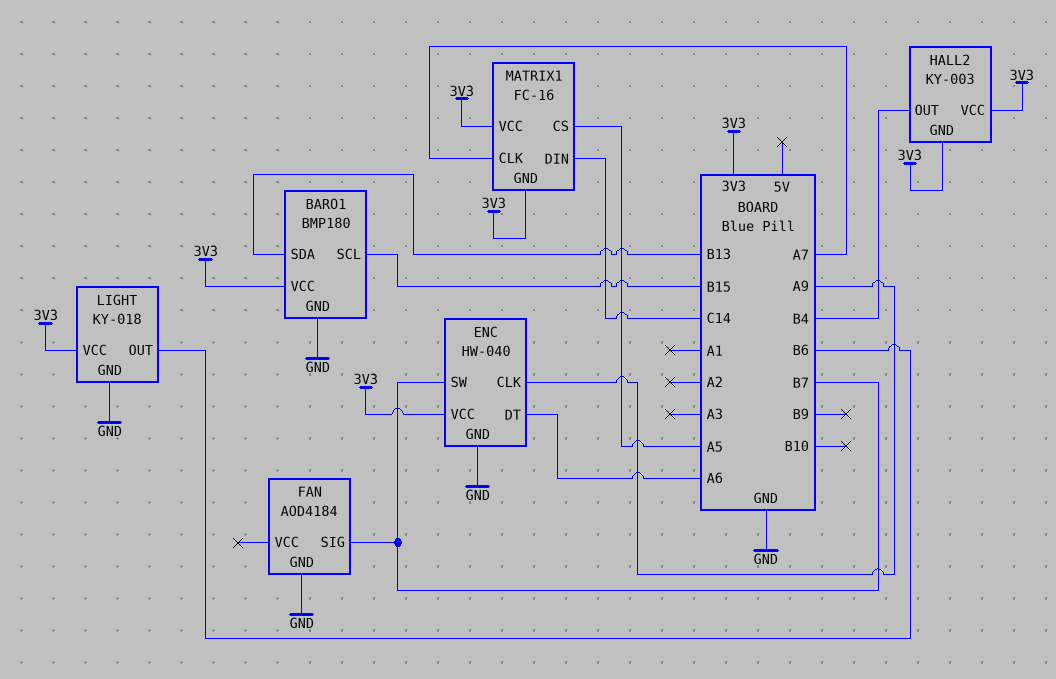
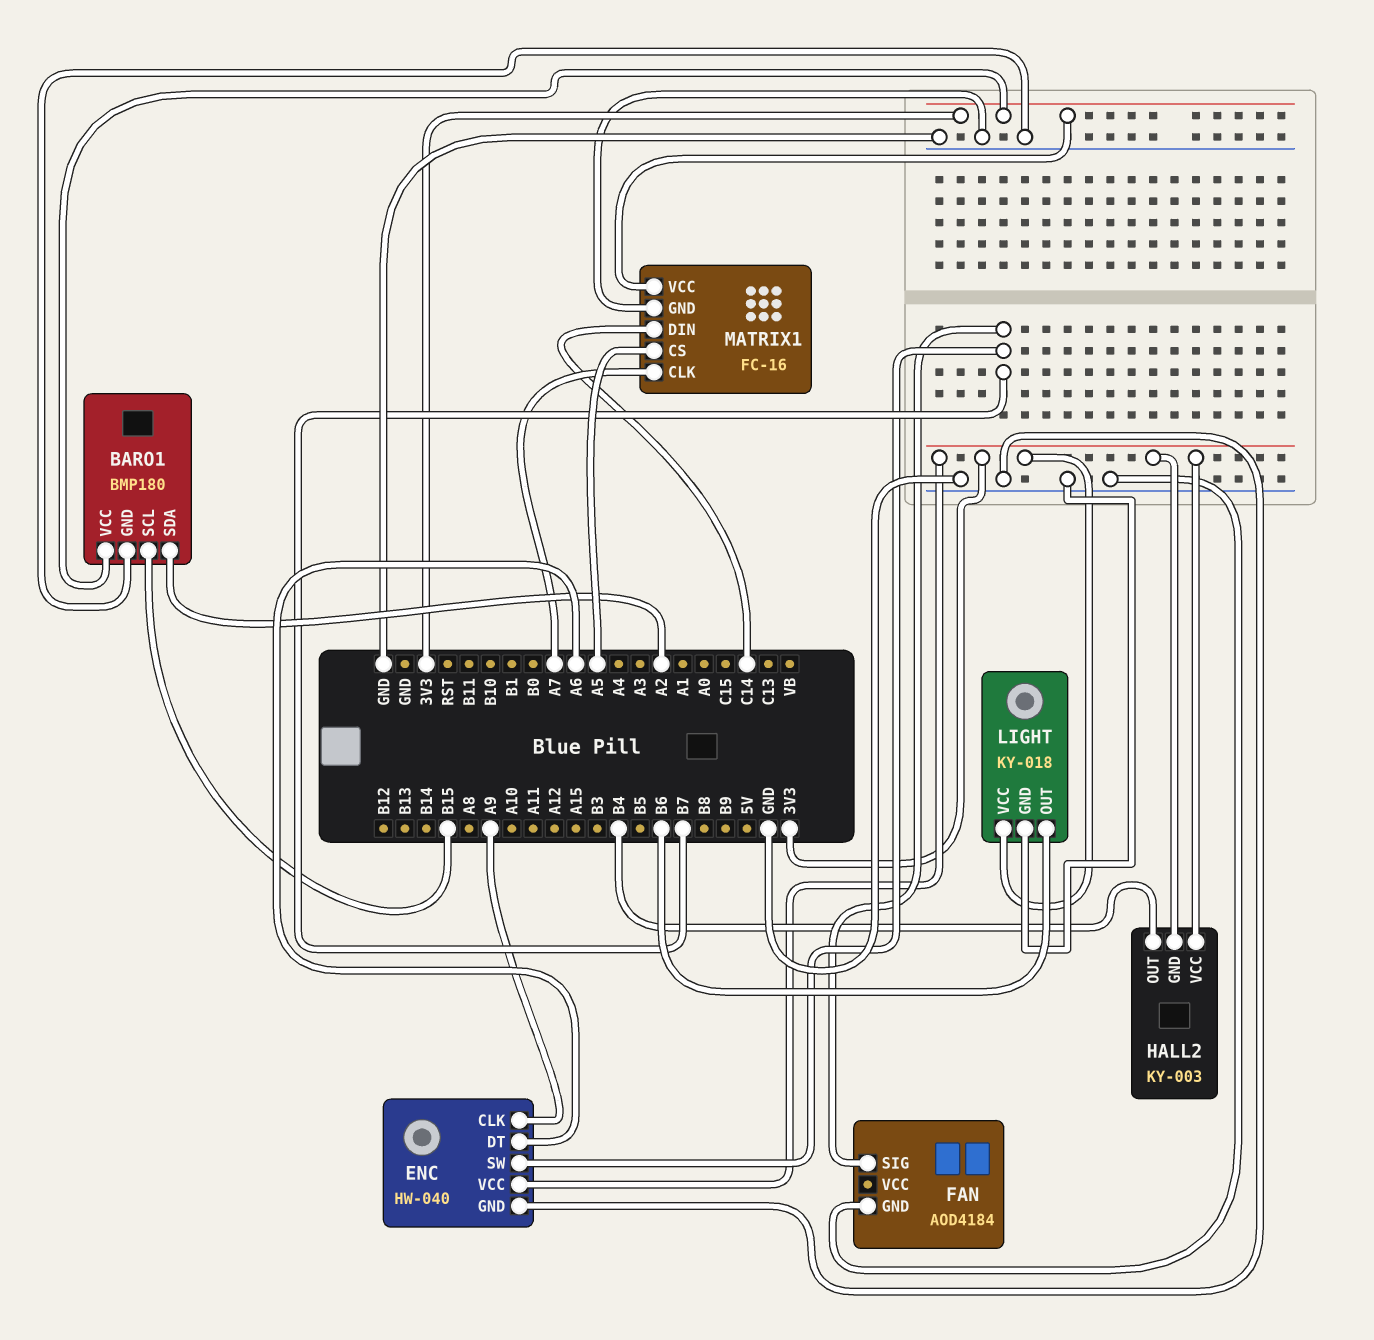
BARO1 pin SDA: B13 -> A2
MATRIX1 pin GND: 3V3 -> GND

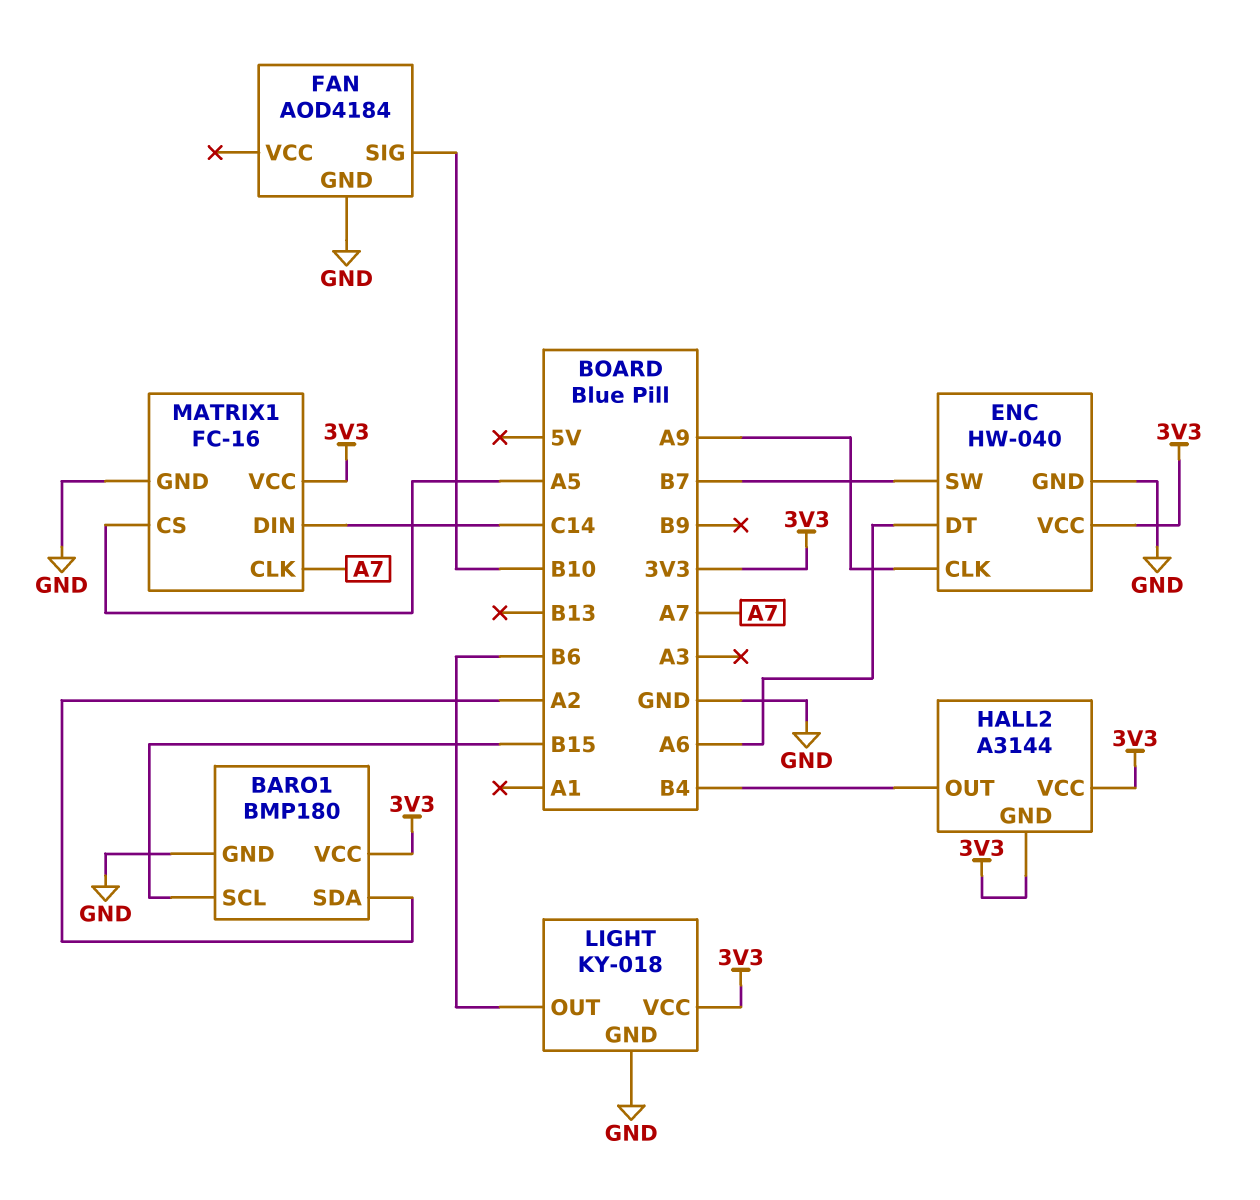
FAN pin SIG: B7 -> B10
HALL2: KY-003 -> A3144

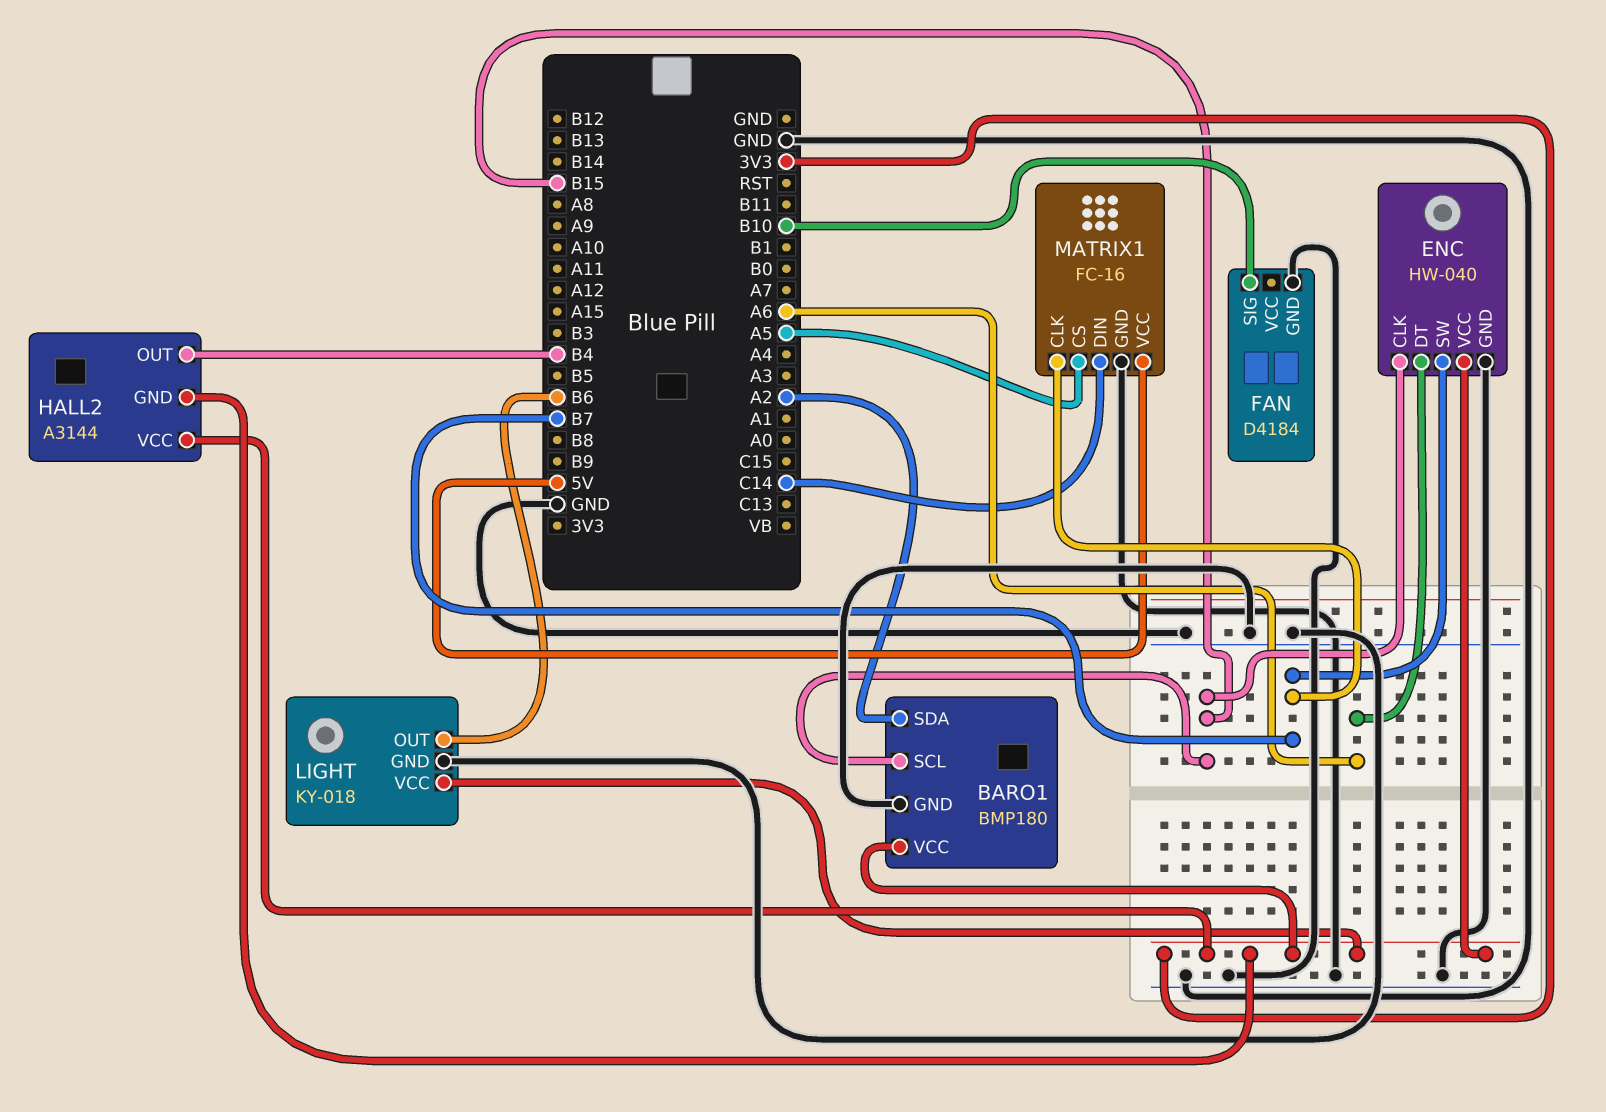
ENC pin CLK: A9 -> B15
FAN: AOD4184 -> D4184
MATRIX1 pin CLK: A7 -> B7
MATRIX1 pin VCC: 3V3 -> 5V

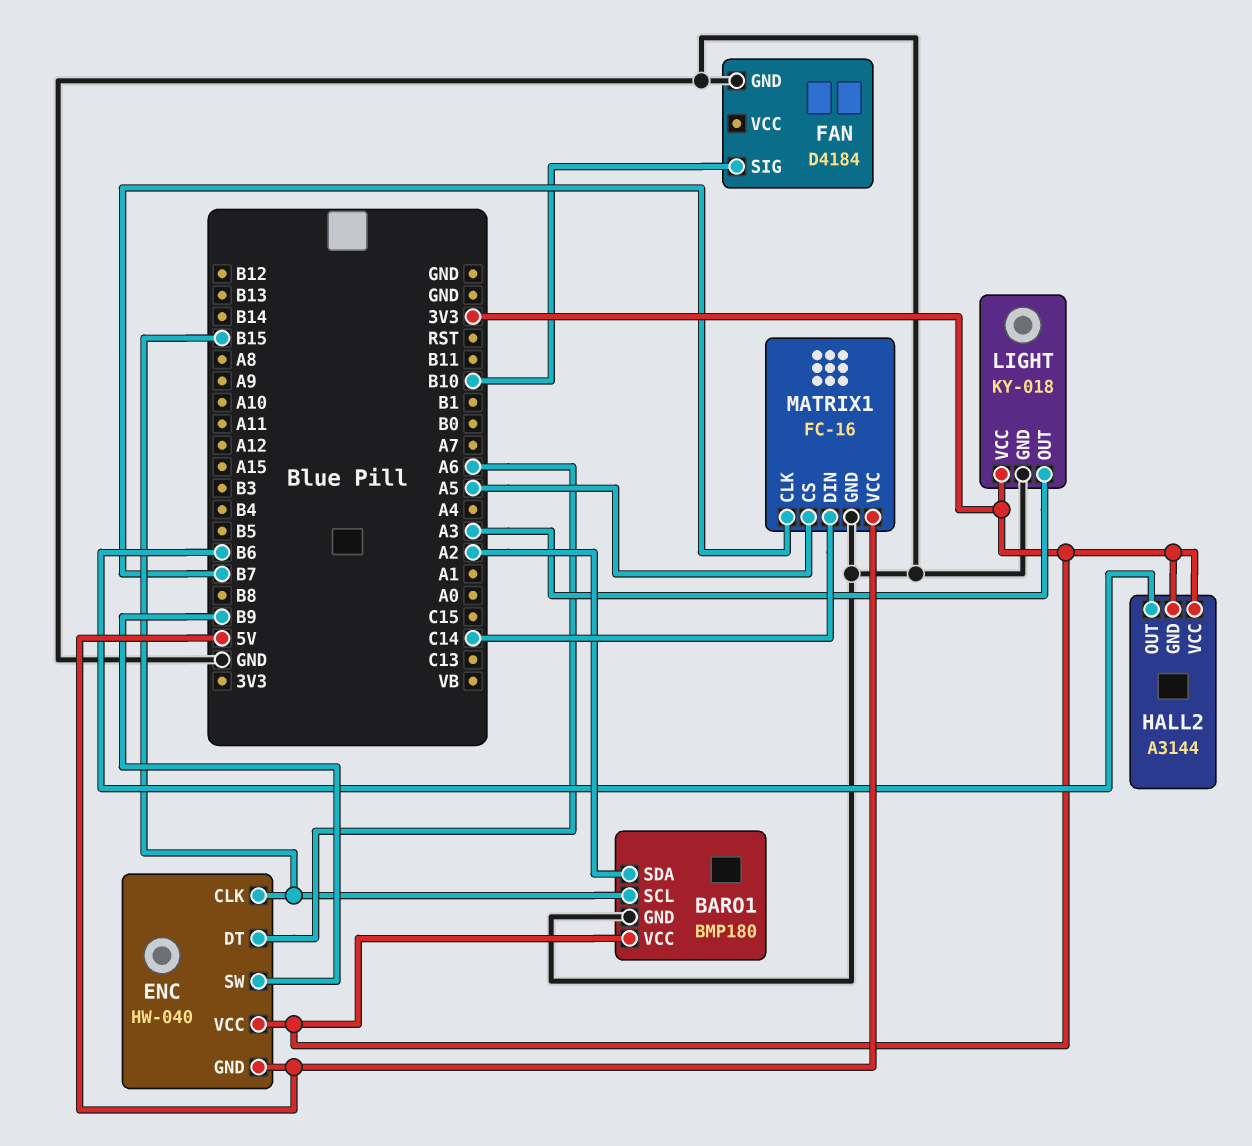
ENC pin GND: GND -> 5V
ENC pin SW: B7 -> B9
HALL2 pin OUT: B4 -> B6
LIGHT pin OUT: B6 -> A3

